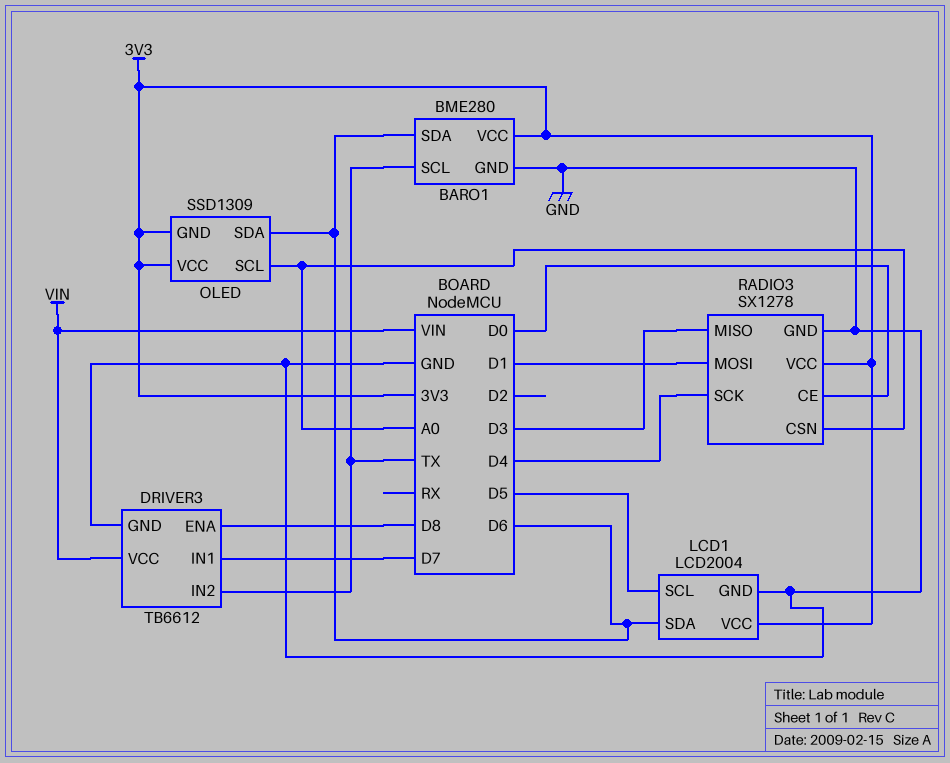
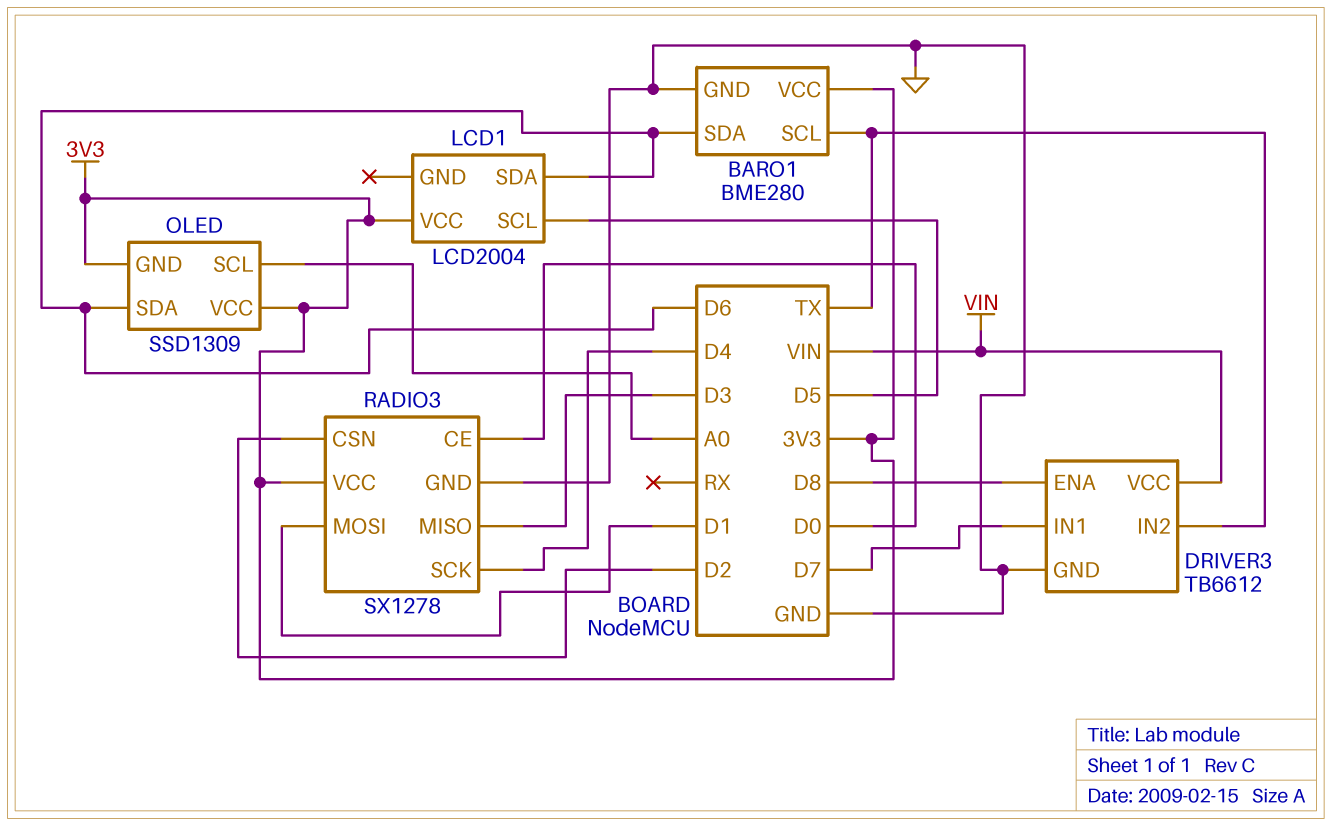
LCD1 pin GND: GND -> none
RADIO3 pin CSN: A0 -> D2

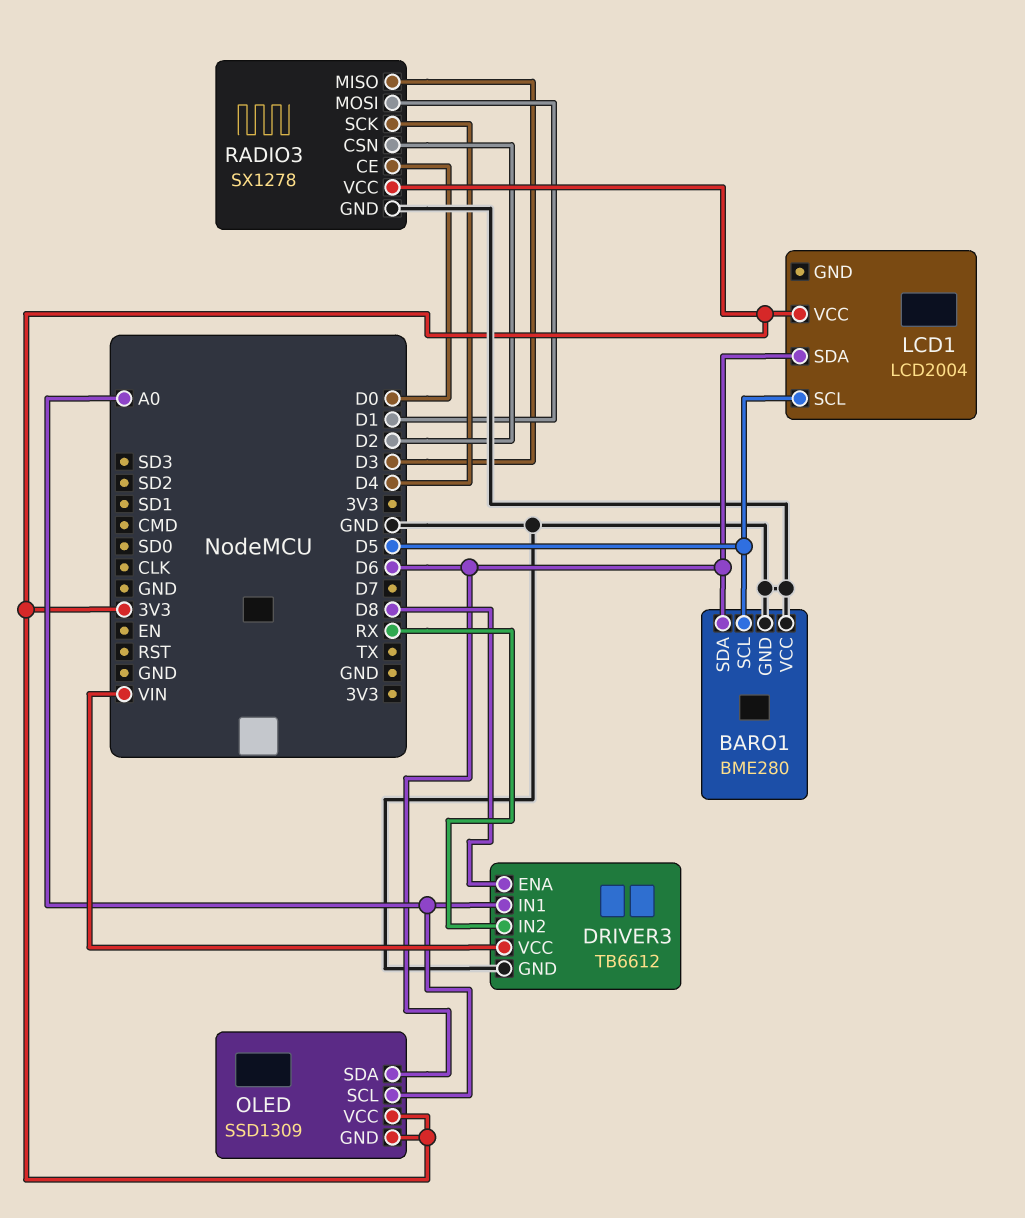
BARO1 pin SCL: TX -> D5
BARO1 pin VCC: 3V3 -> GND
DRIVER3 pin IN1: D7 -> A0
DRIVER3 pin IN2: TX -> RX

